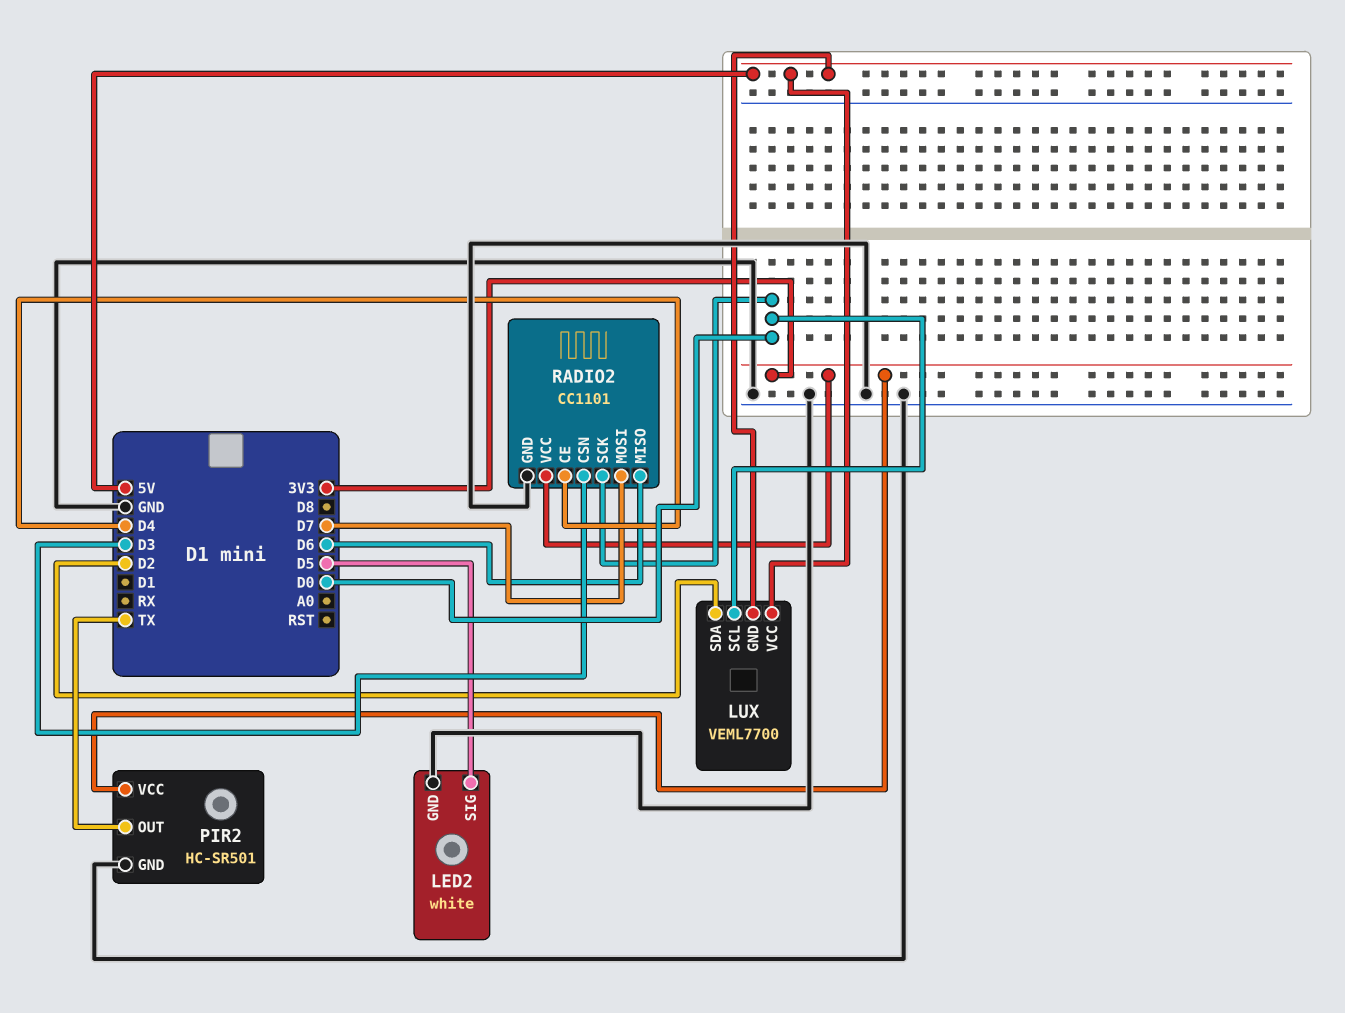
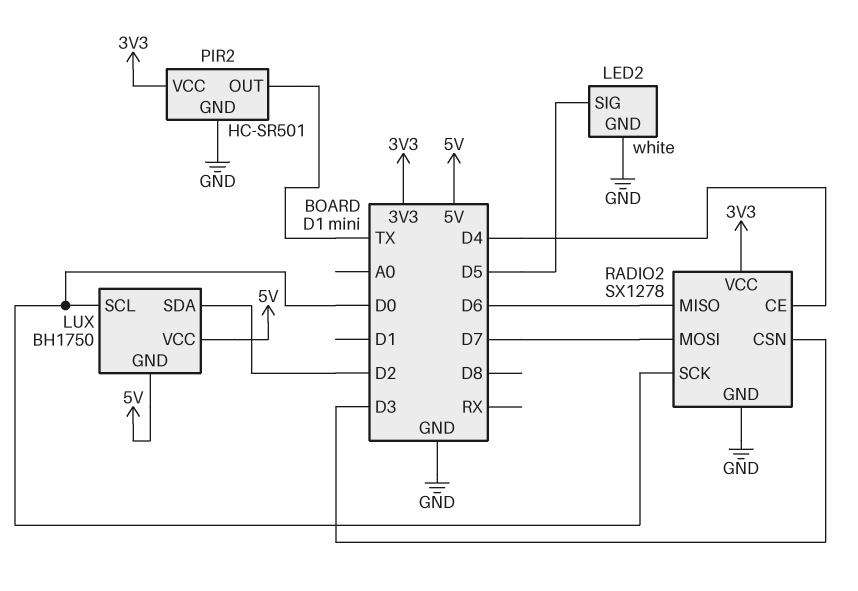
LUX: VEML7700 -> BH1750
RADIO2: CC1101 -> SX1278

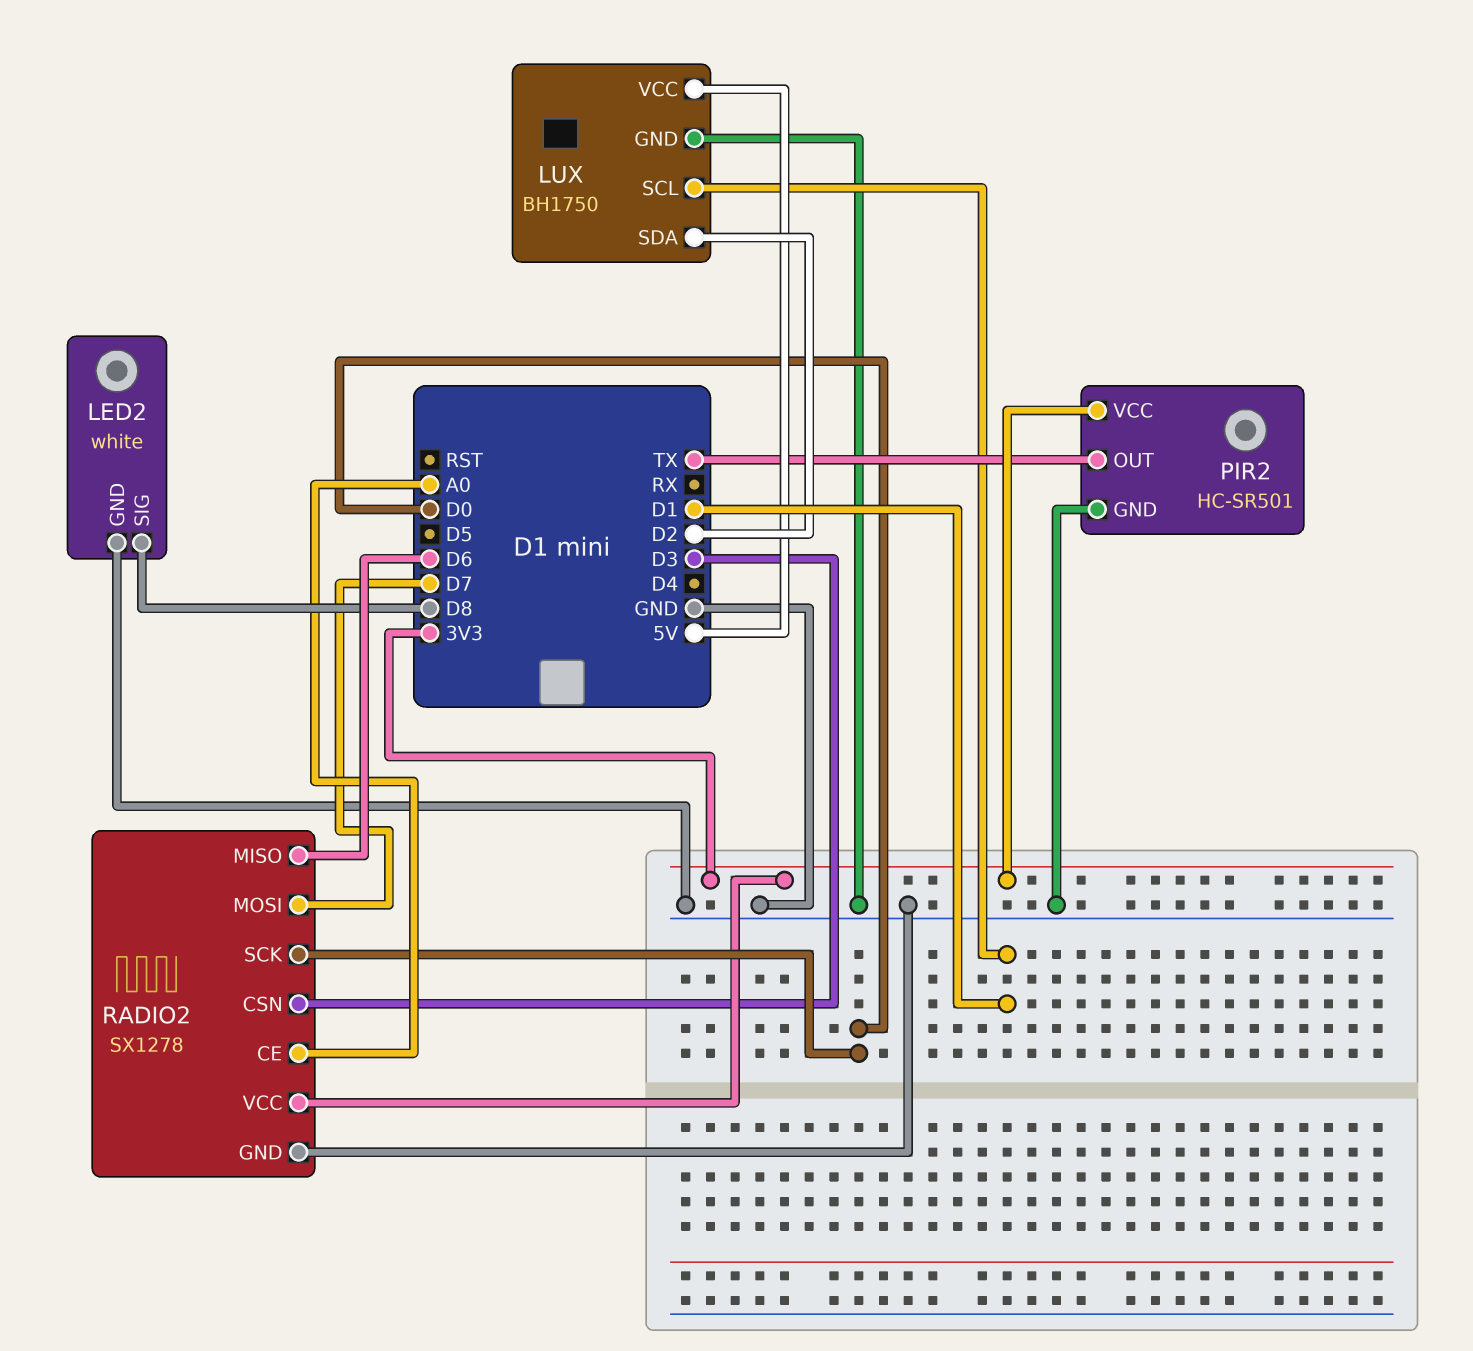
LED2 pin SIG: D5 -> D8
LUX pin GND: 5V -> GND
LUX pin SCL: D0 -> D1
RADIO2 pin CE: D4 -> A0

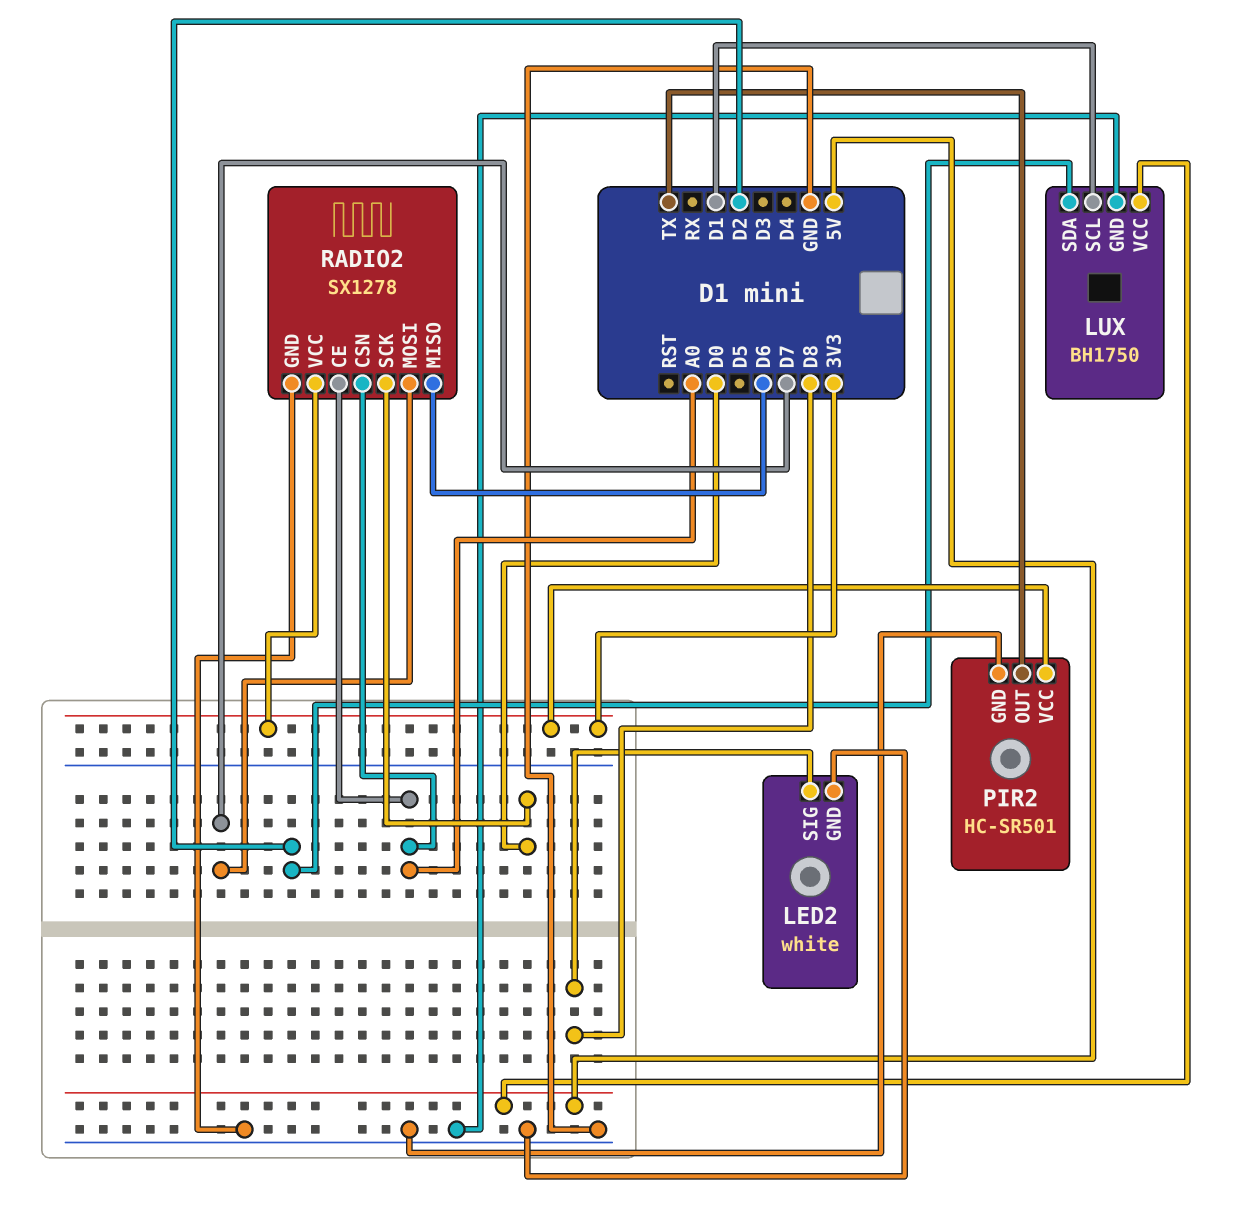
RADIO2 pin CSN: D3 -> A0

